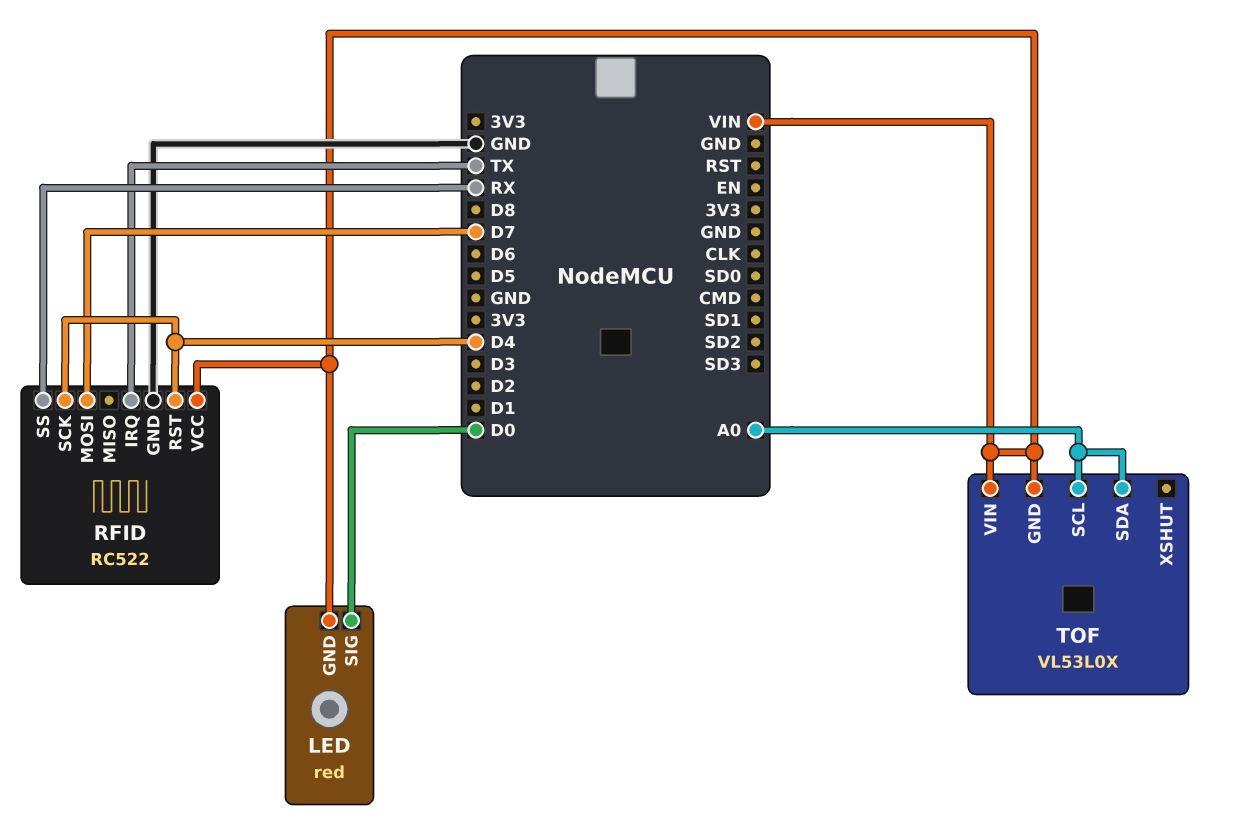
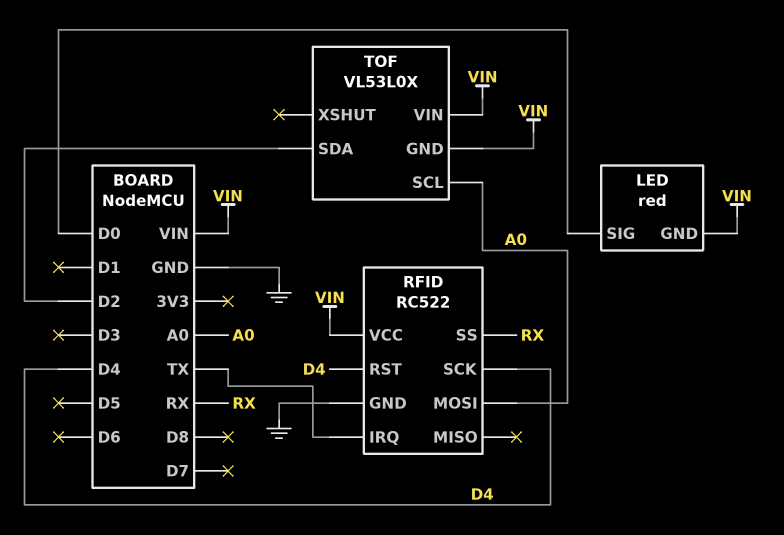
RFID pin MOSI: D7 -> A0
TOF pin SDA: A0 -> D2

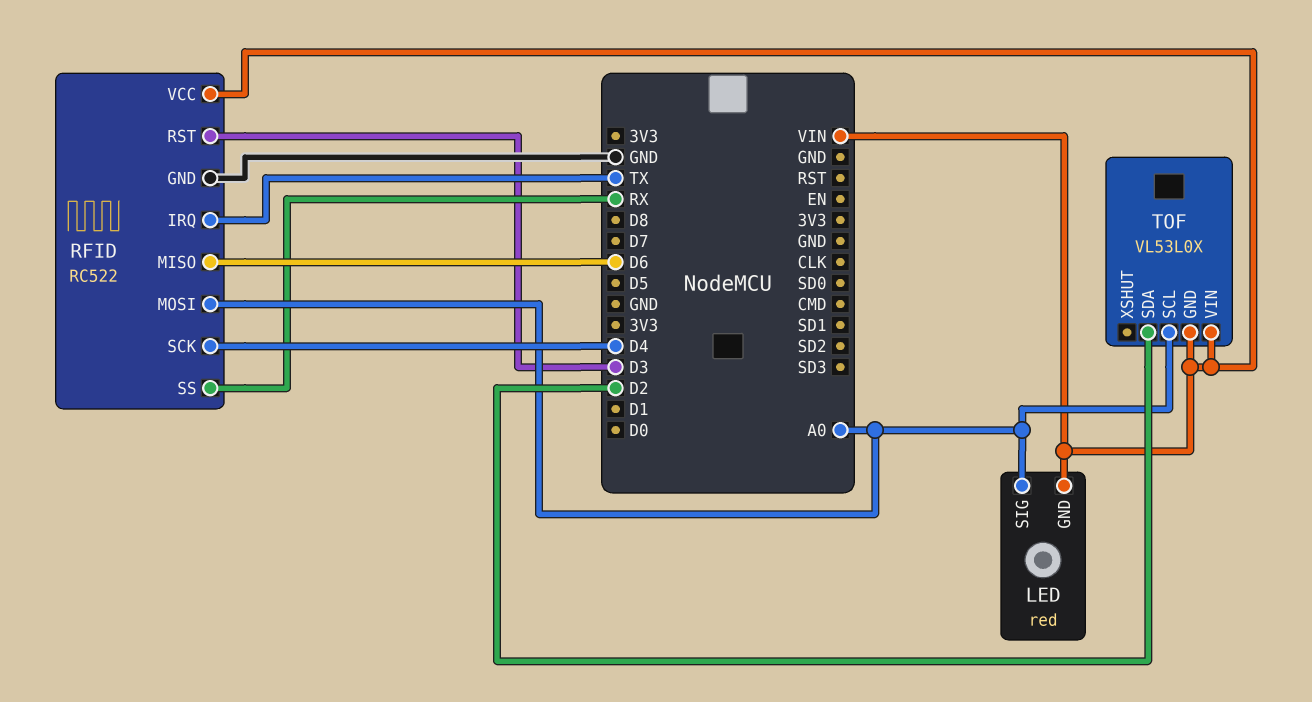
LED pin SIG: D0 -> A0
RFID pin MISO: none -> D6
RFID pin RST: D4 -> D3

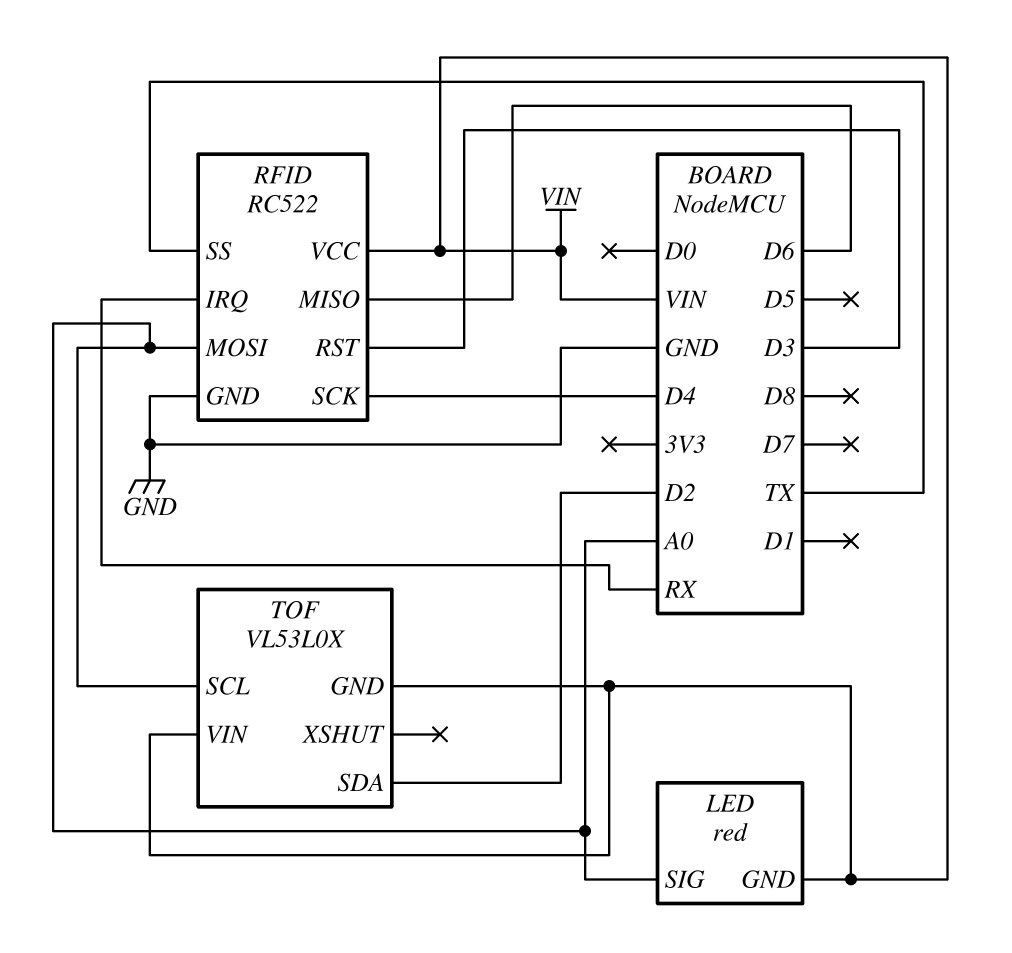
RFID pin IRQ: TX -> RX
RFID pin SS: RX -> TX

